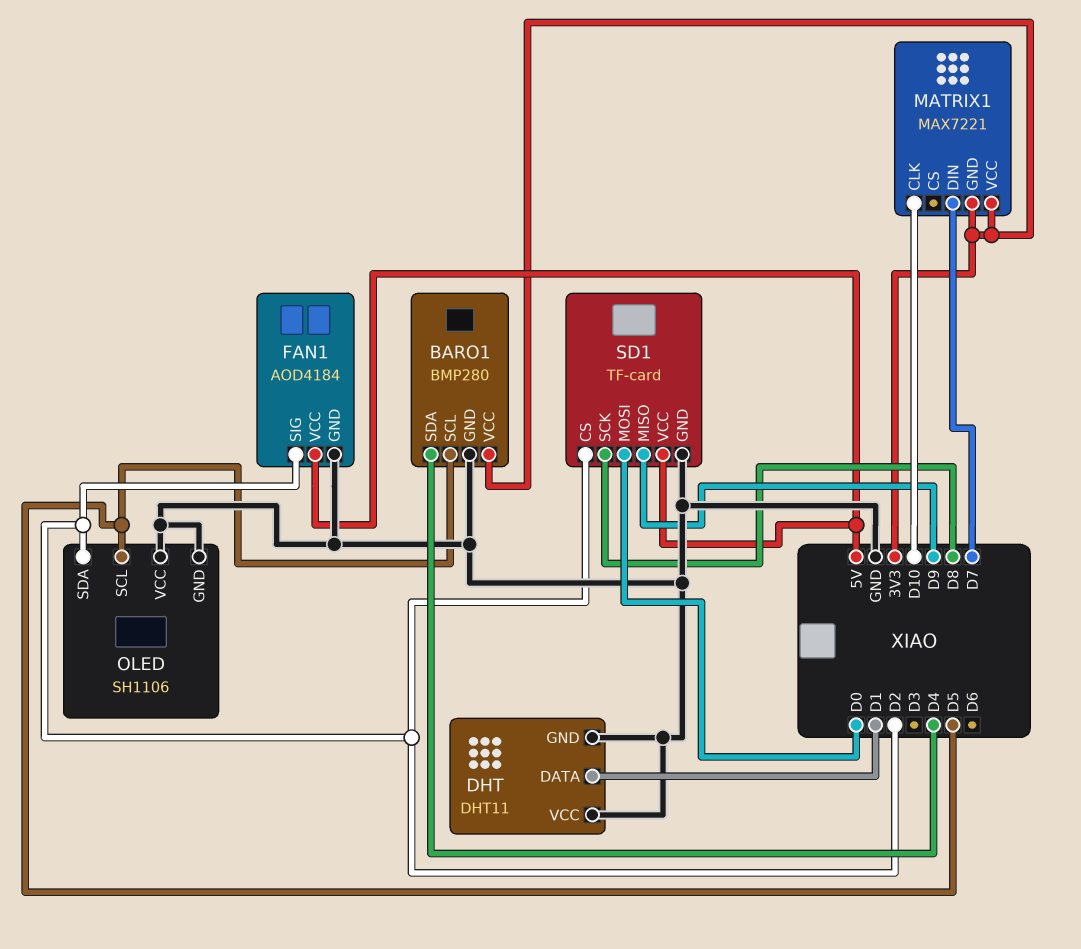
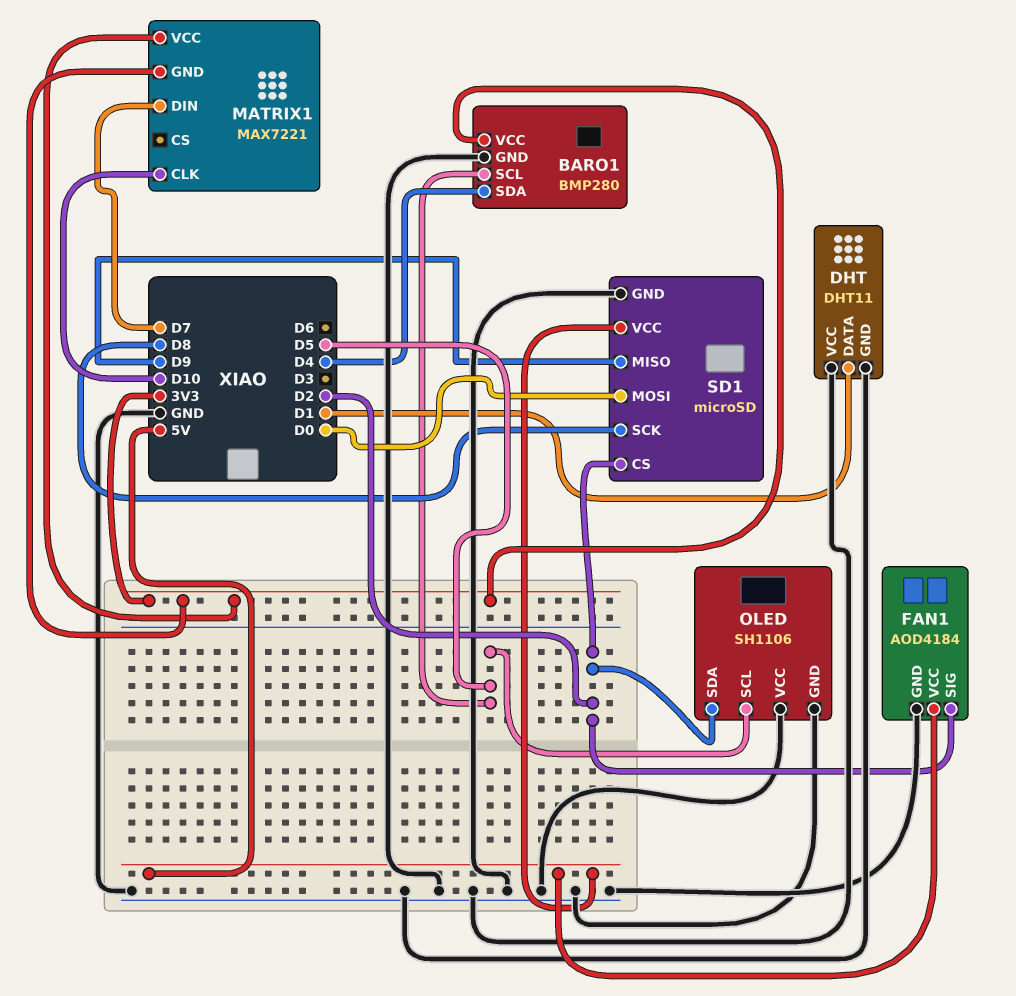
SD1: TF-card -> microSD

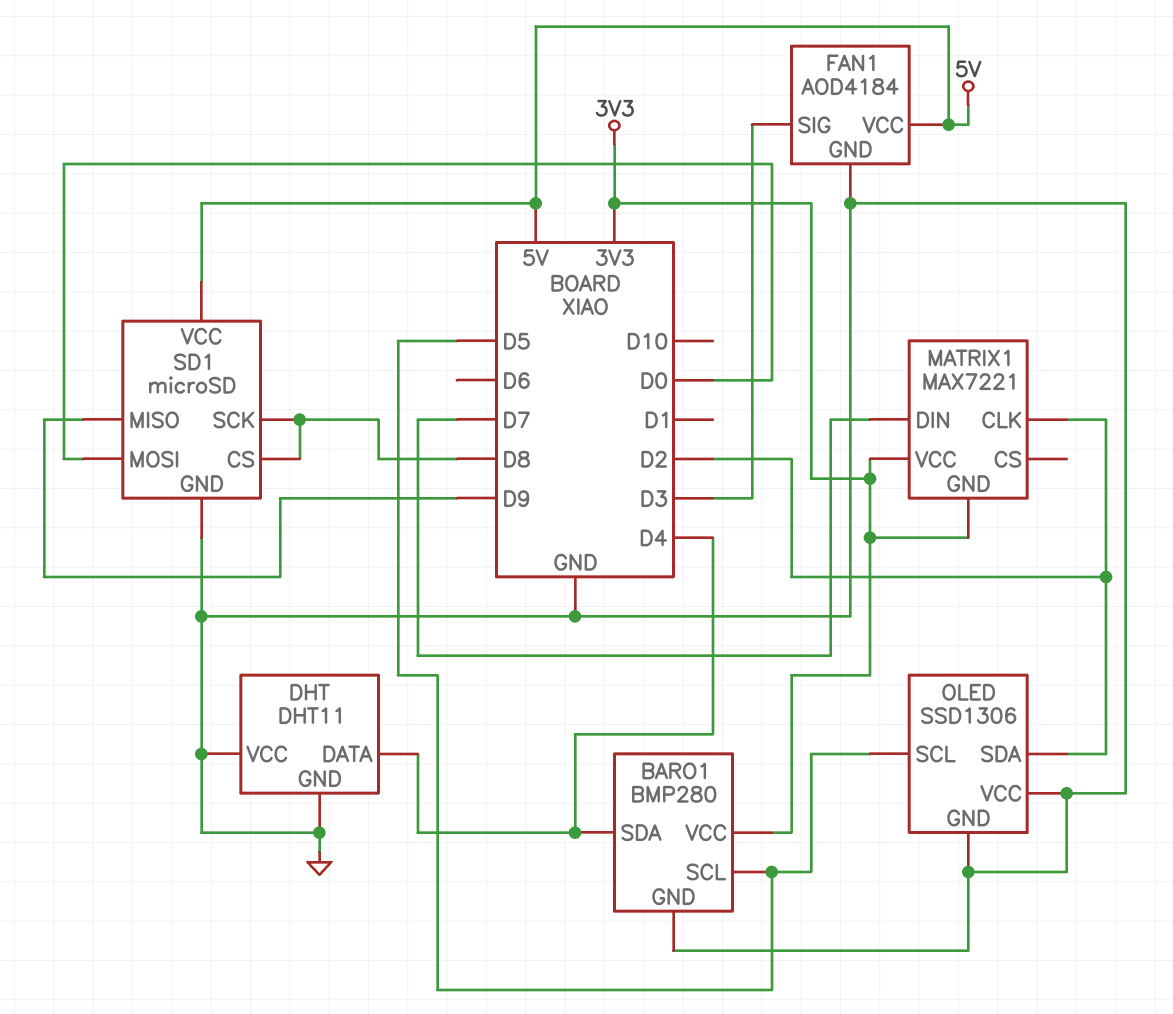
DHT pin DATA: D1 -> D4
FAN1 pin SIG: D2 -> D3
MATRIX1 pin CLK: D10 -> D2
OLED: SH1106 -> SSD1306
SD1 pin CS: D2 -> D8

